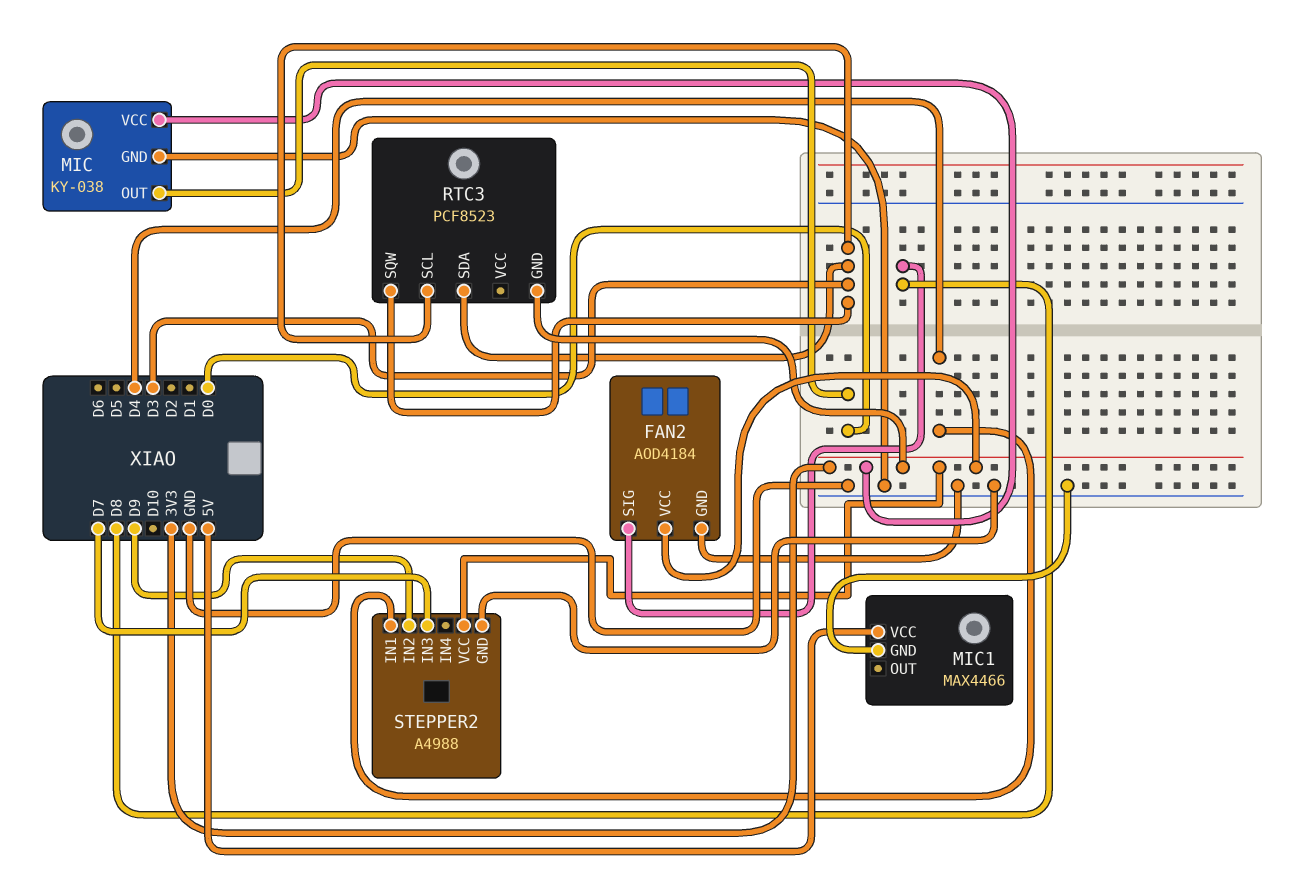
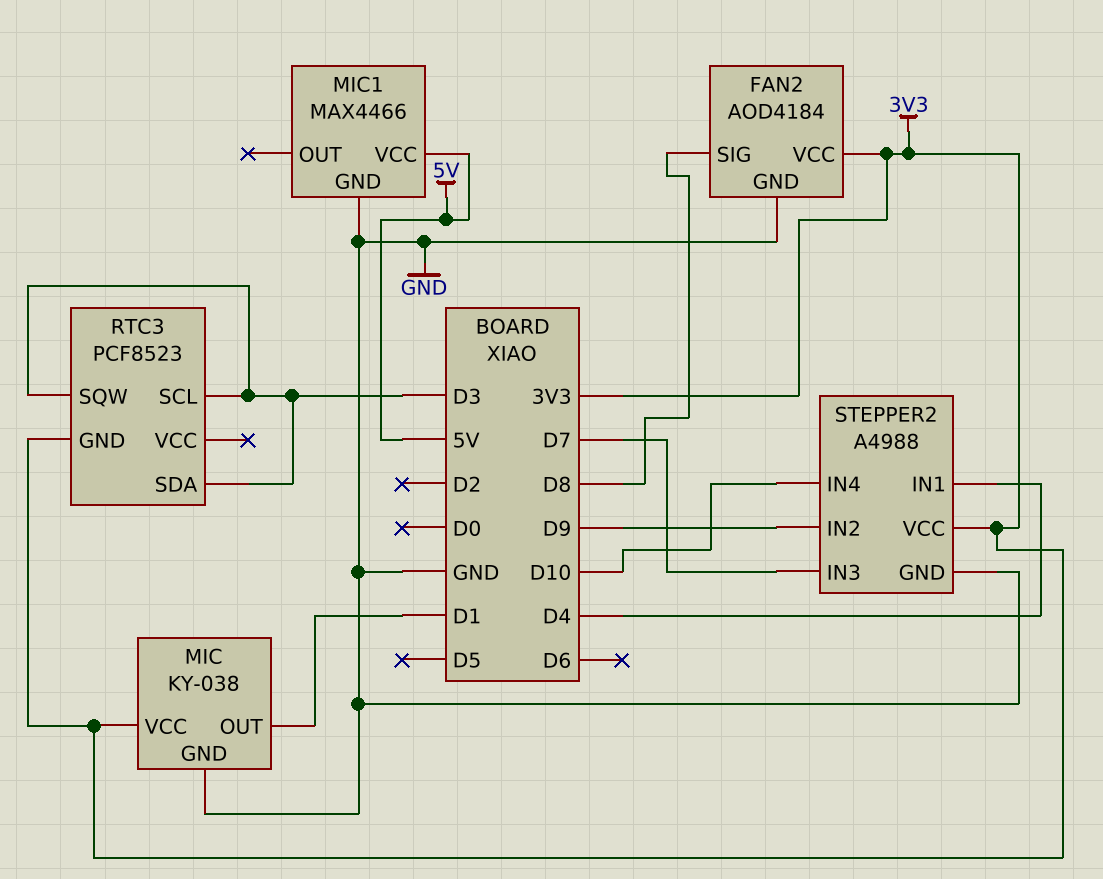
MIC pin OUT: D0 -> D1
STEPPER2 pin IN4: none -> D10

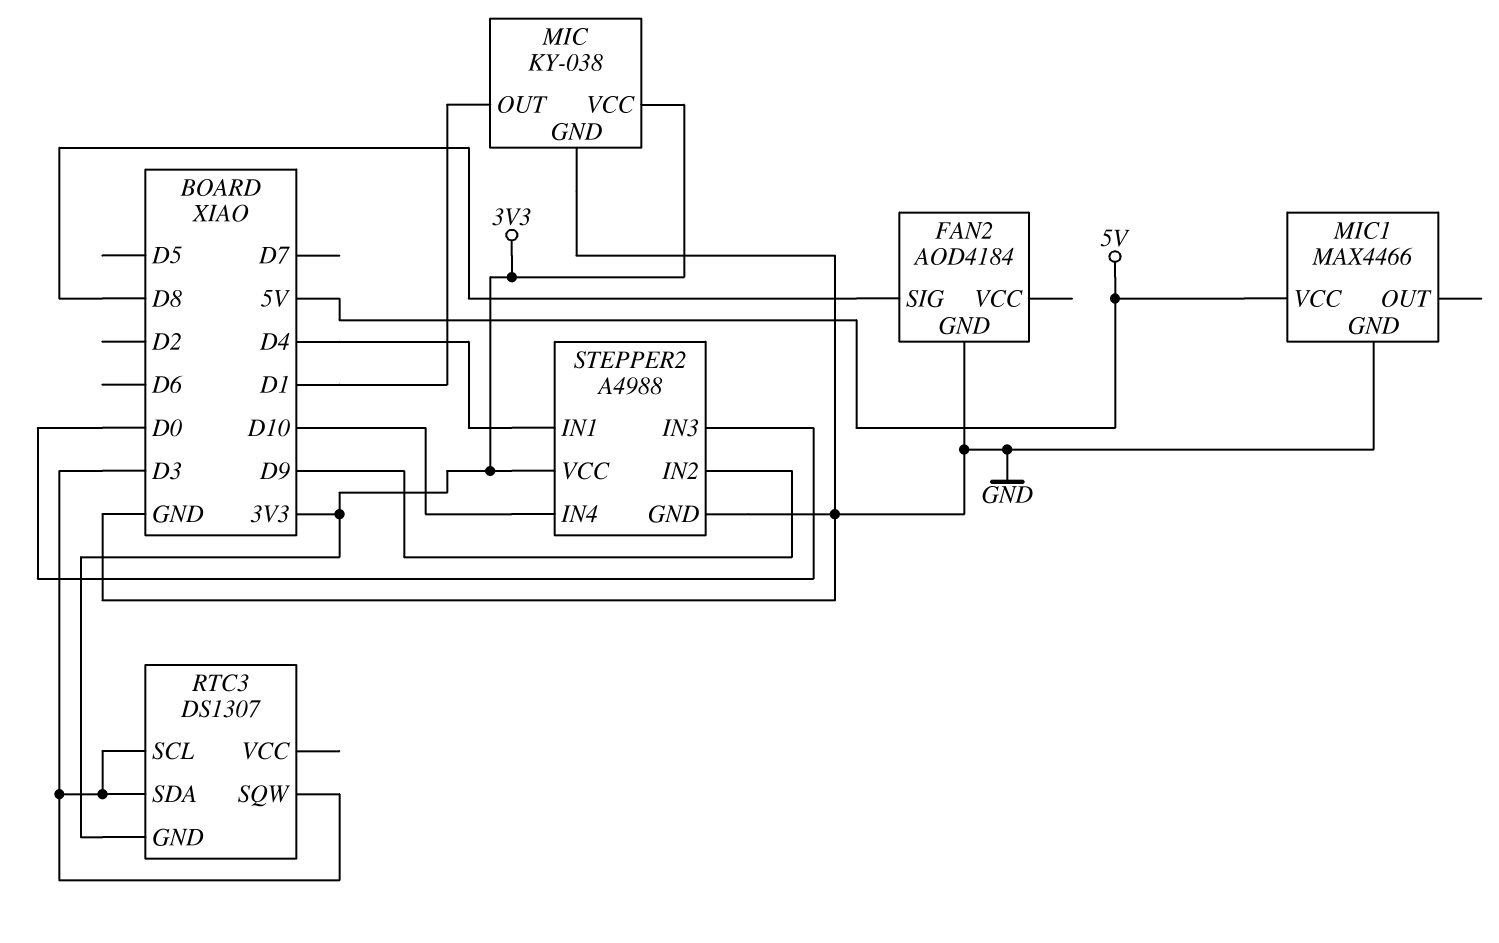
FAN2 pin VCC: 3V3 -> none
RTC3: PCF8523 -> DS1307
STEPPER2 pin IN3: D7 -> D0

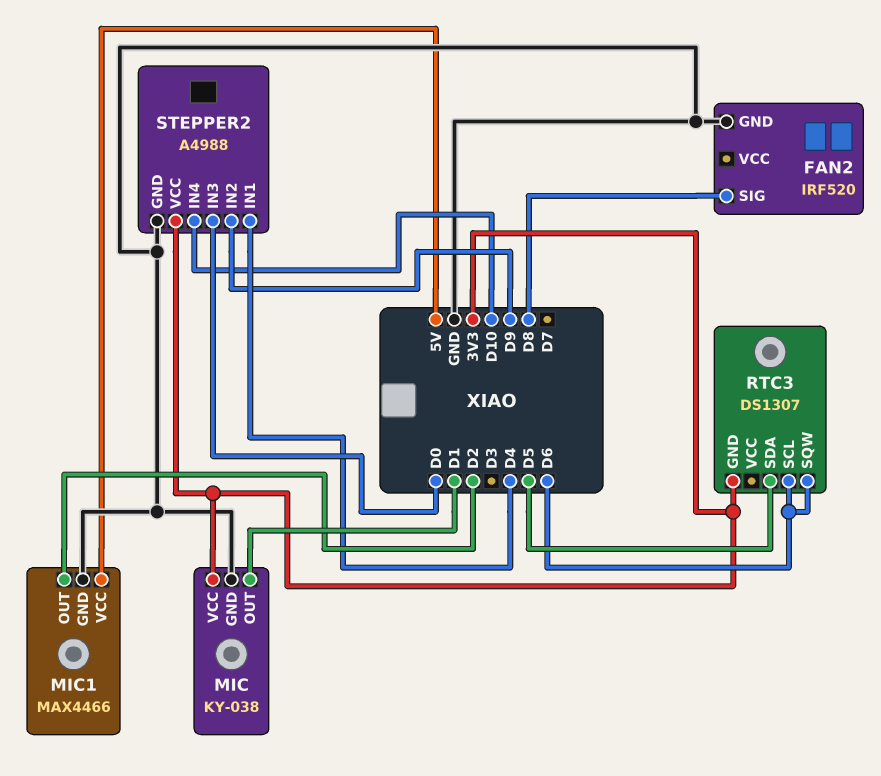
FAN2: AOD4184 -> IRF520
MIC1 pin OUT: none -> D2
RTC3 pin SCL: D3 -> D6
RTC3 pin SDA: D3 -> D5
RTC3 pin SQW: D3 -> D6

